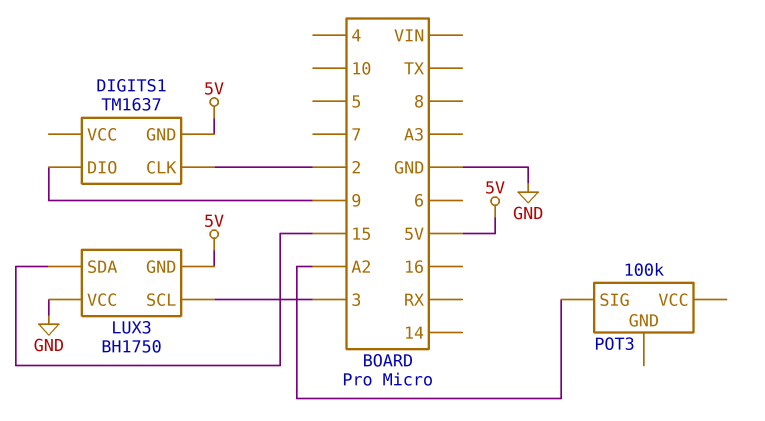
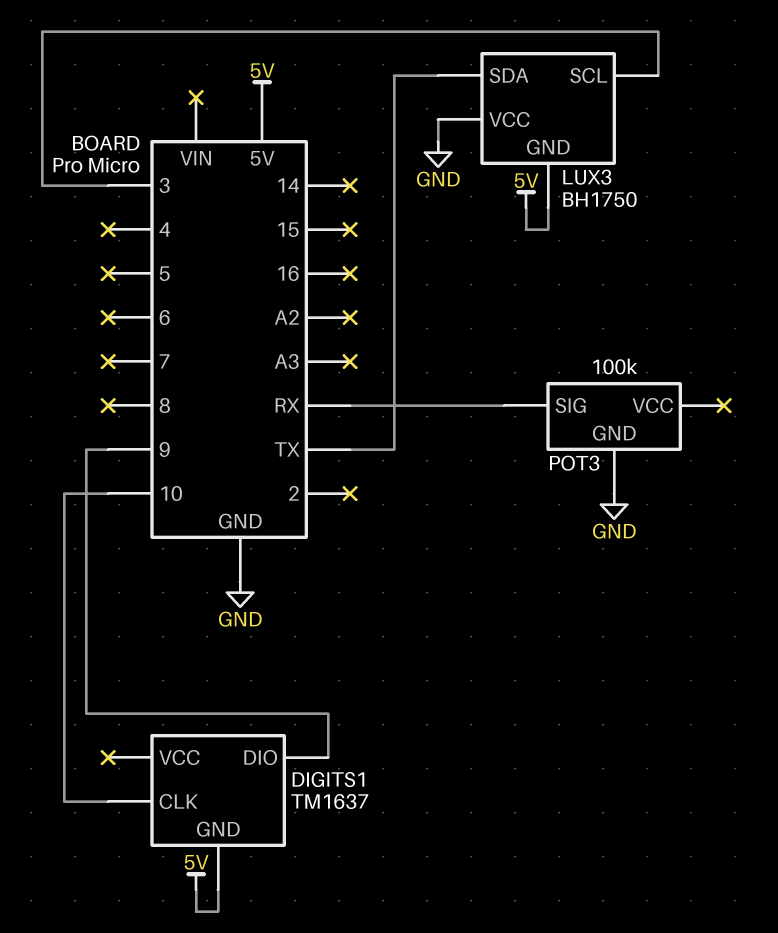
DIGITS1 pin CLK: 2 -> 10
LUX3 pin SDA: 15 -> TX
POT3 pin GND: none -> GND
POT3 pin SIG: A2 -> RX

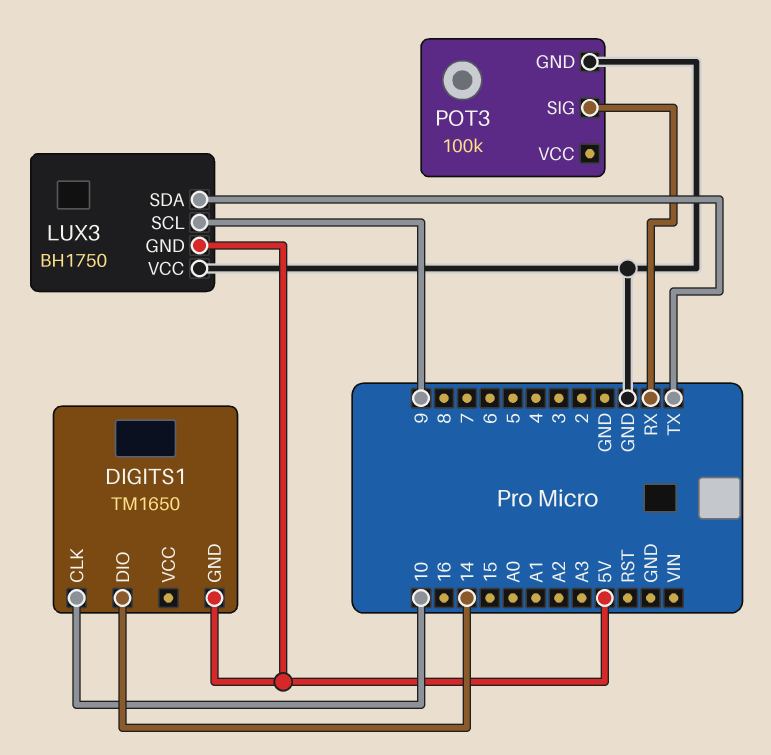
DIGITS1: TM1637 -> TM1650
DIGITS1 pin DIO: 9 -> 14
LUX3 pin SCL: 3 -> 9

